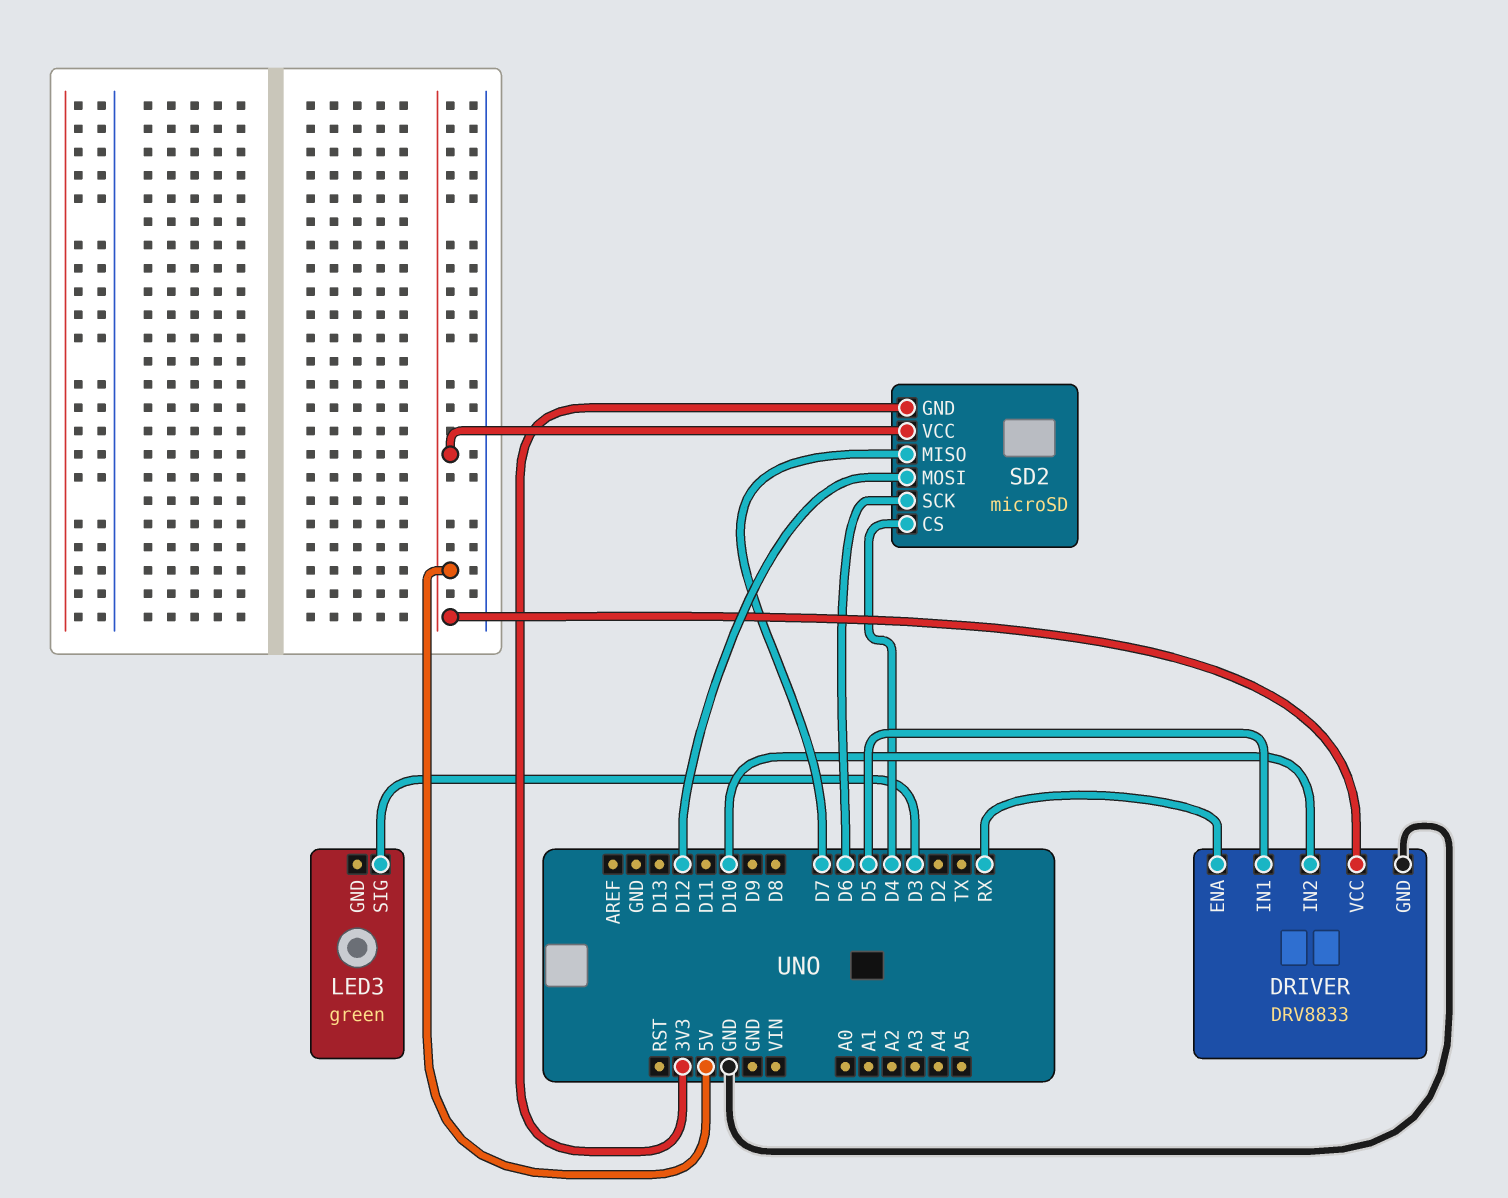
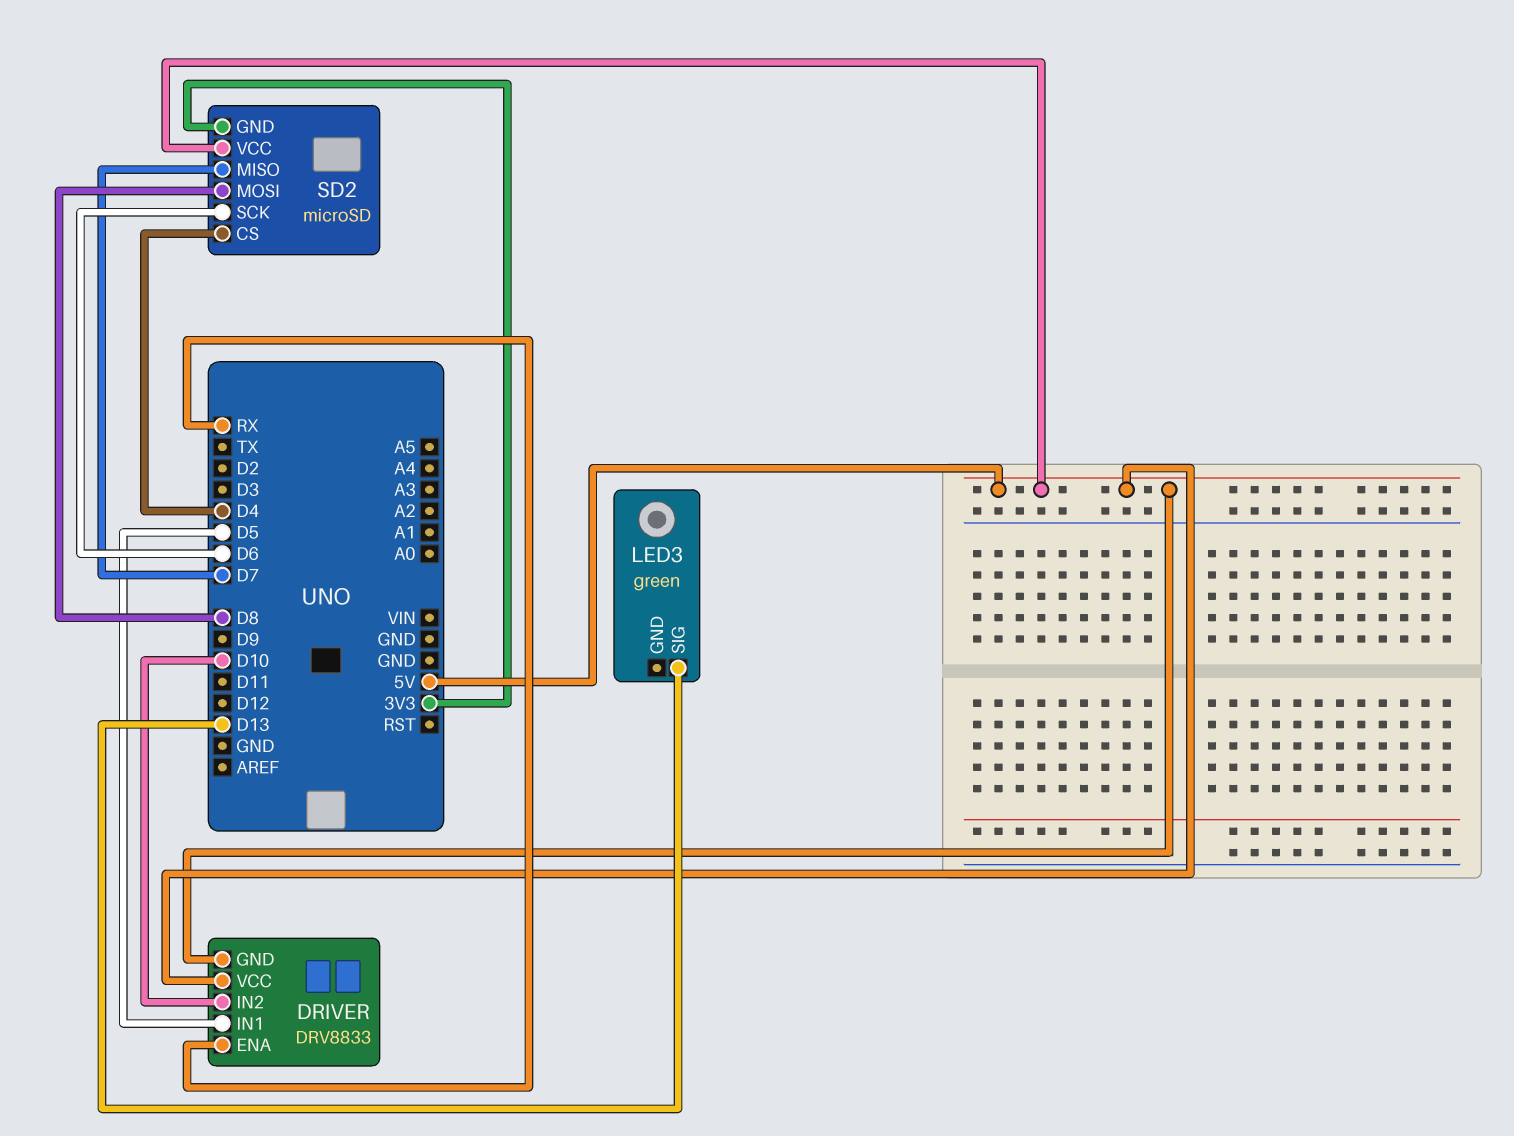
DRIVER pin GND: GND -> 5V
LED3 pin SIG: D3 -> D13
SD2 pin MOSI: D12 -> D8

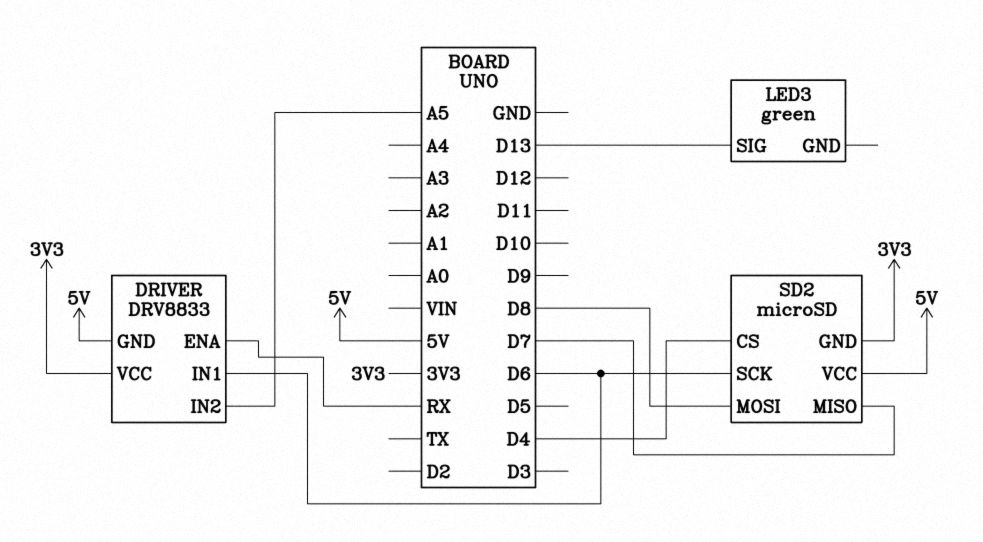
DRIVER pin IN1: D5 -> D6
DRIVER pin IN2: D10 -> A5
DRIVER pin VCC: 5V -> 3V3

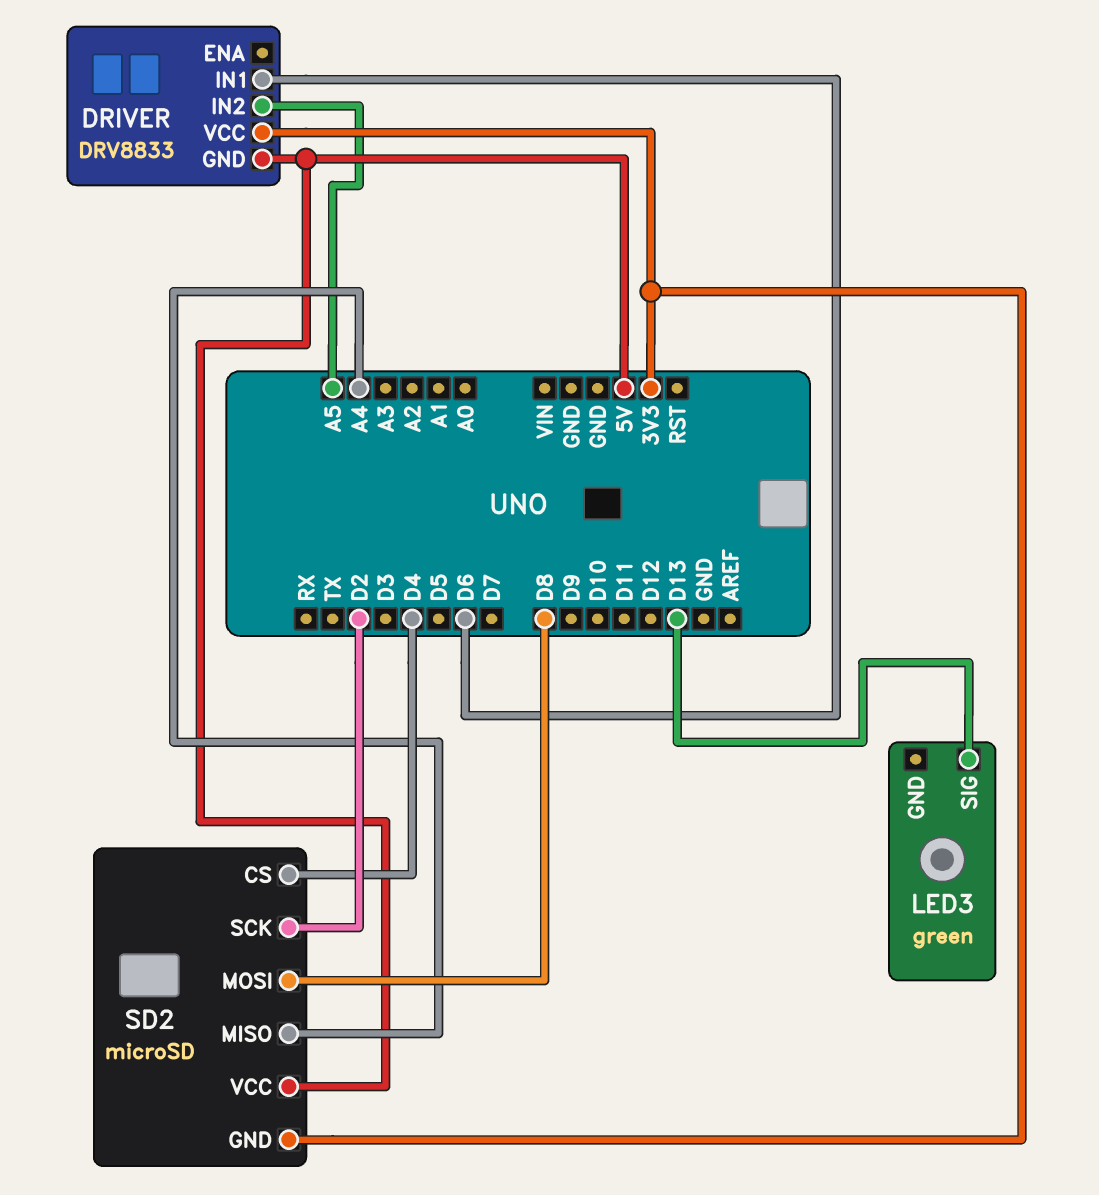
DRIVER pin ENA: RX -> none
SD2 pin MISO: D7 -> A4
SD2 pin SCK: D6 -> D2

